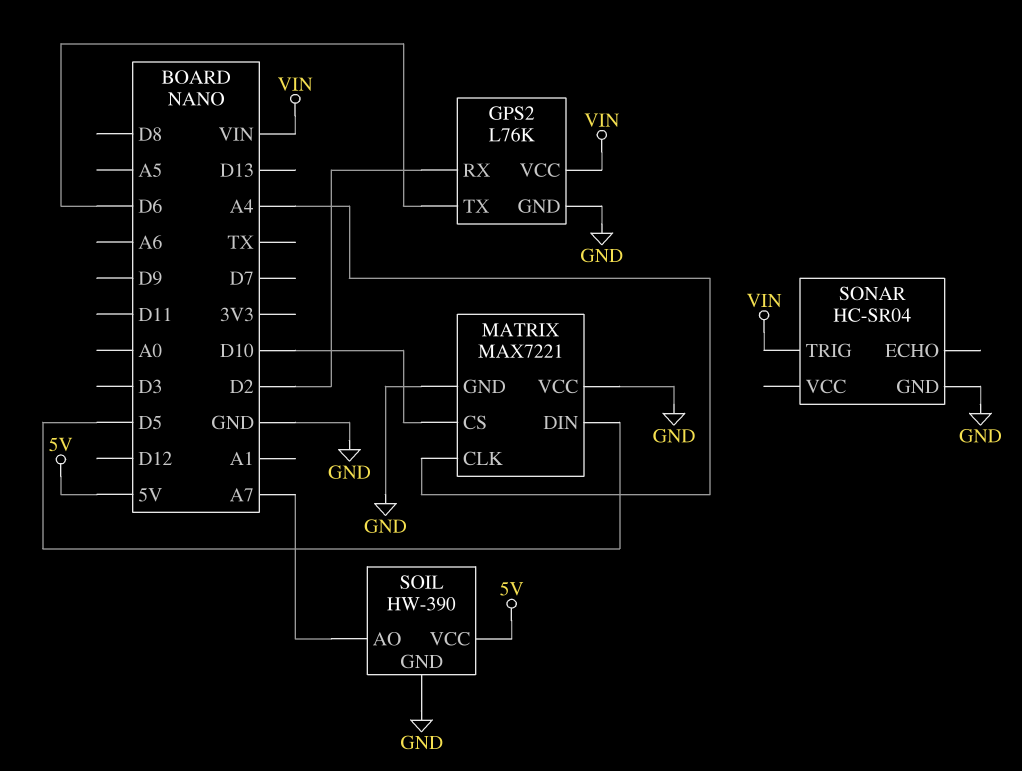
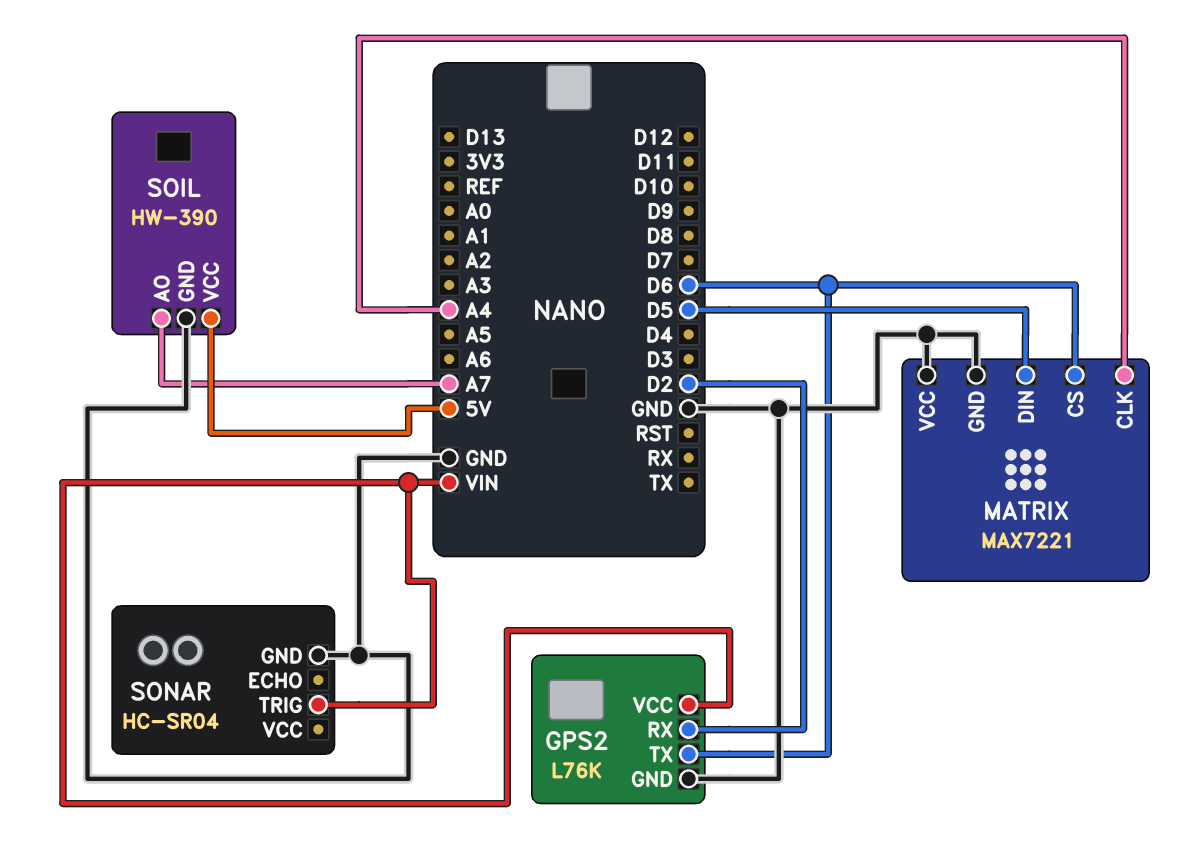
MATRIX pin CS: D10 -> D6

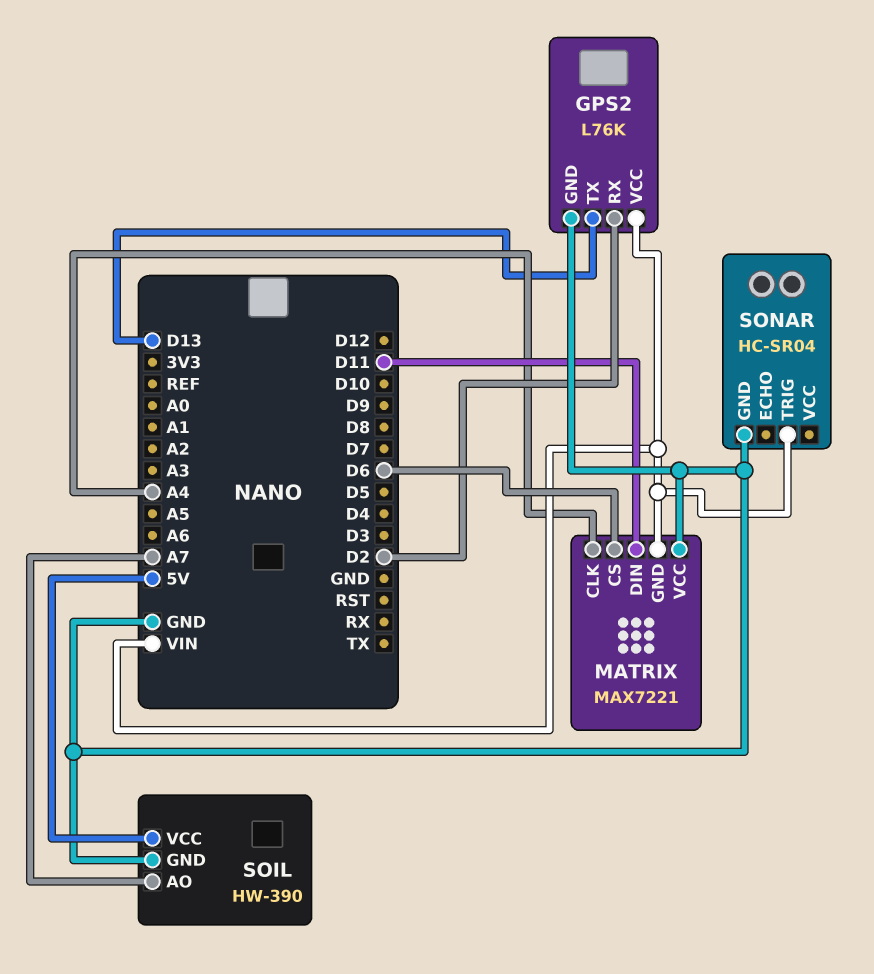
GPS2 pin TX: D6 -> D13
MATRIX pin DIN: D5 -> D11
MATRIX pin GND: GND -> VIN

